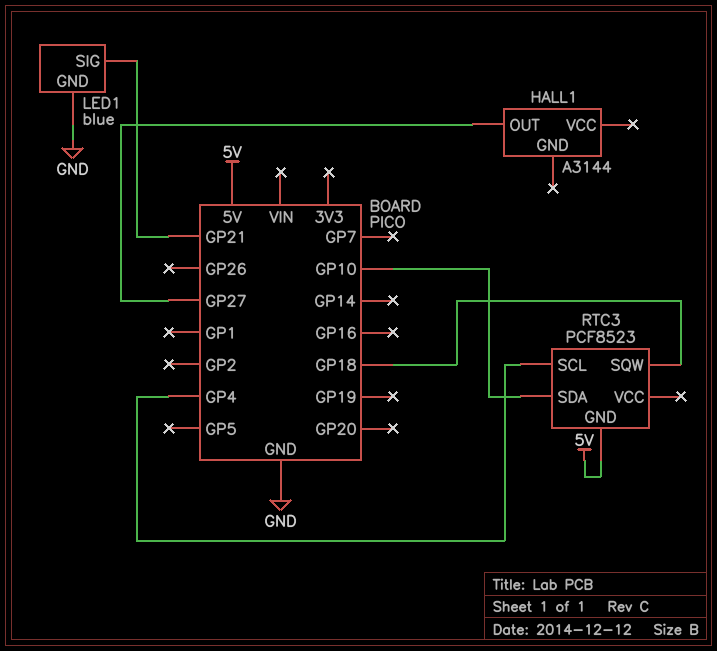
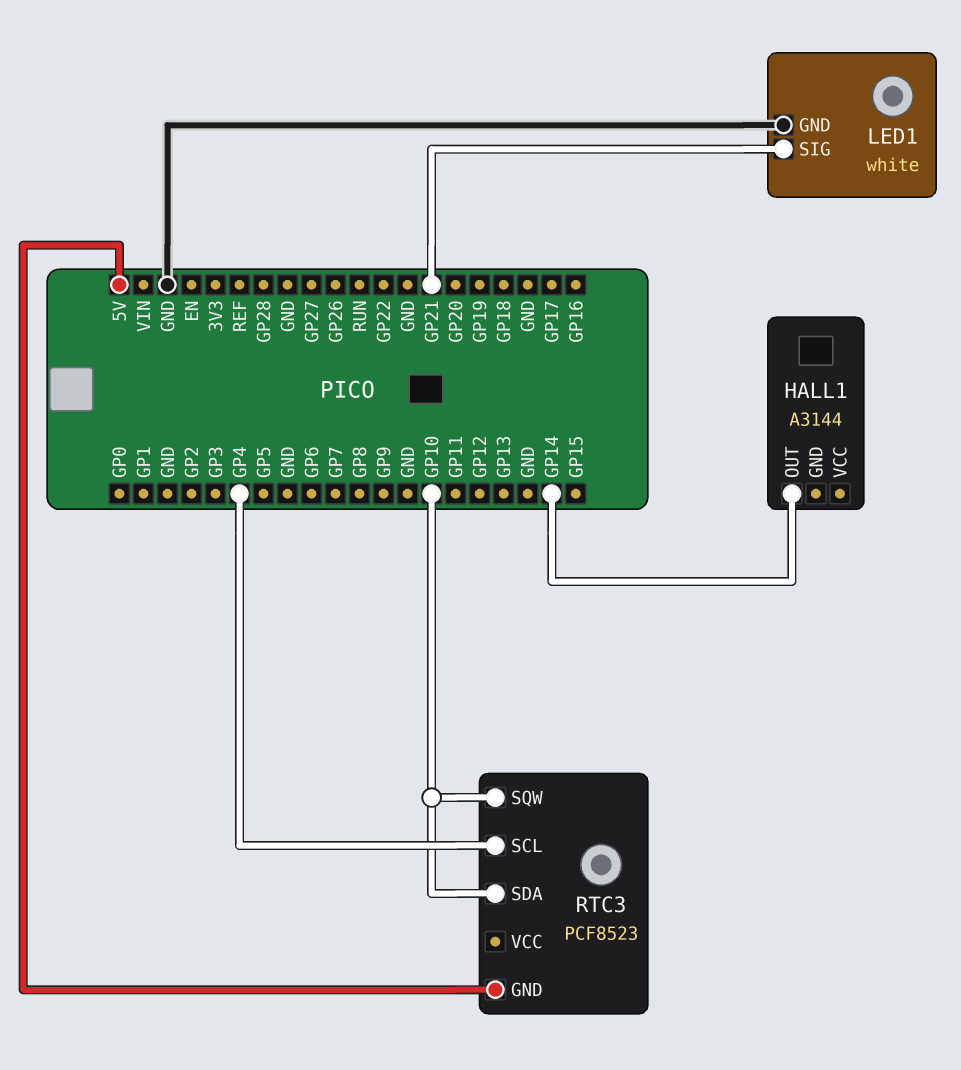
HALL1 pin OUT: GP27 -> GP14
LED1: blue -> white
RTC3 pin SQW: GP18 -> GP10

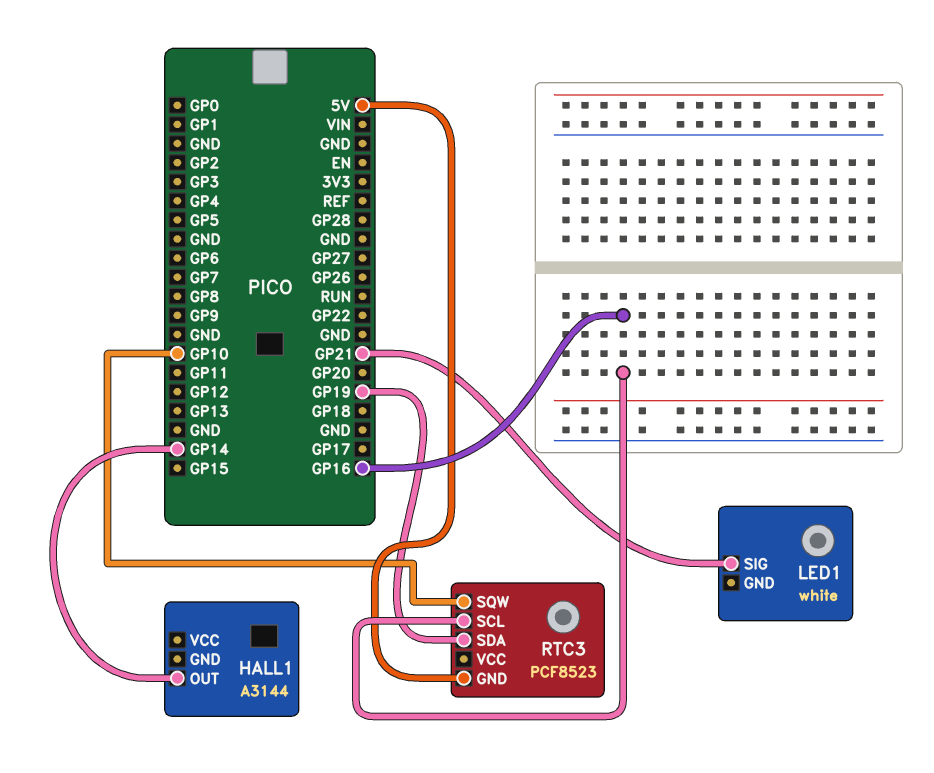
LED1 pin GND: GND -> none
RTC3 pin SCL: GP4 -> GP16
RTC3 pin SDA: GP10 -> GP19

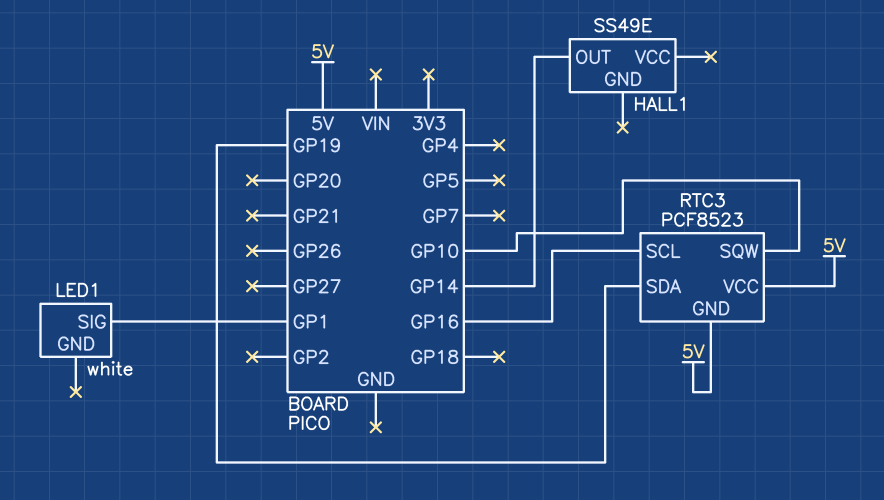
HALL1: A3144 -> SS49E
LED1 pin SIG: GP21 -> GP1
RTC3 pin VCC: none -> 5V

